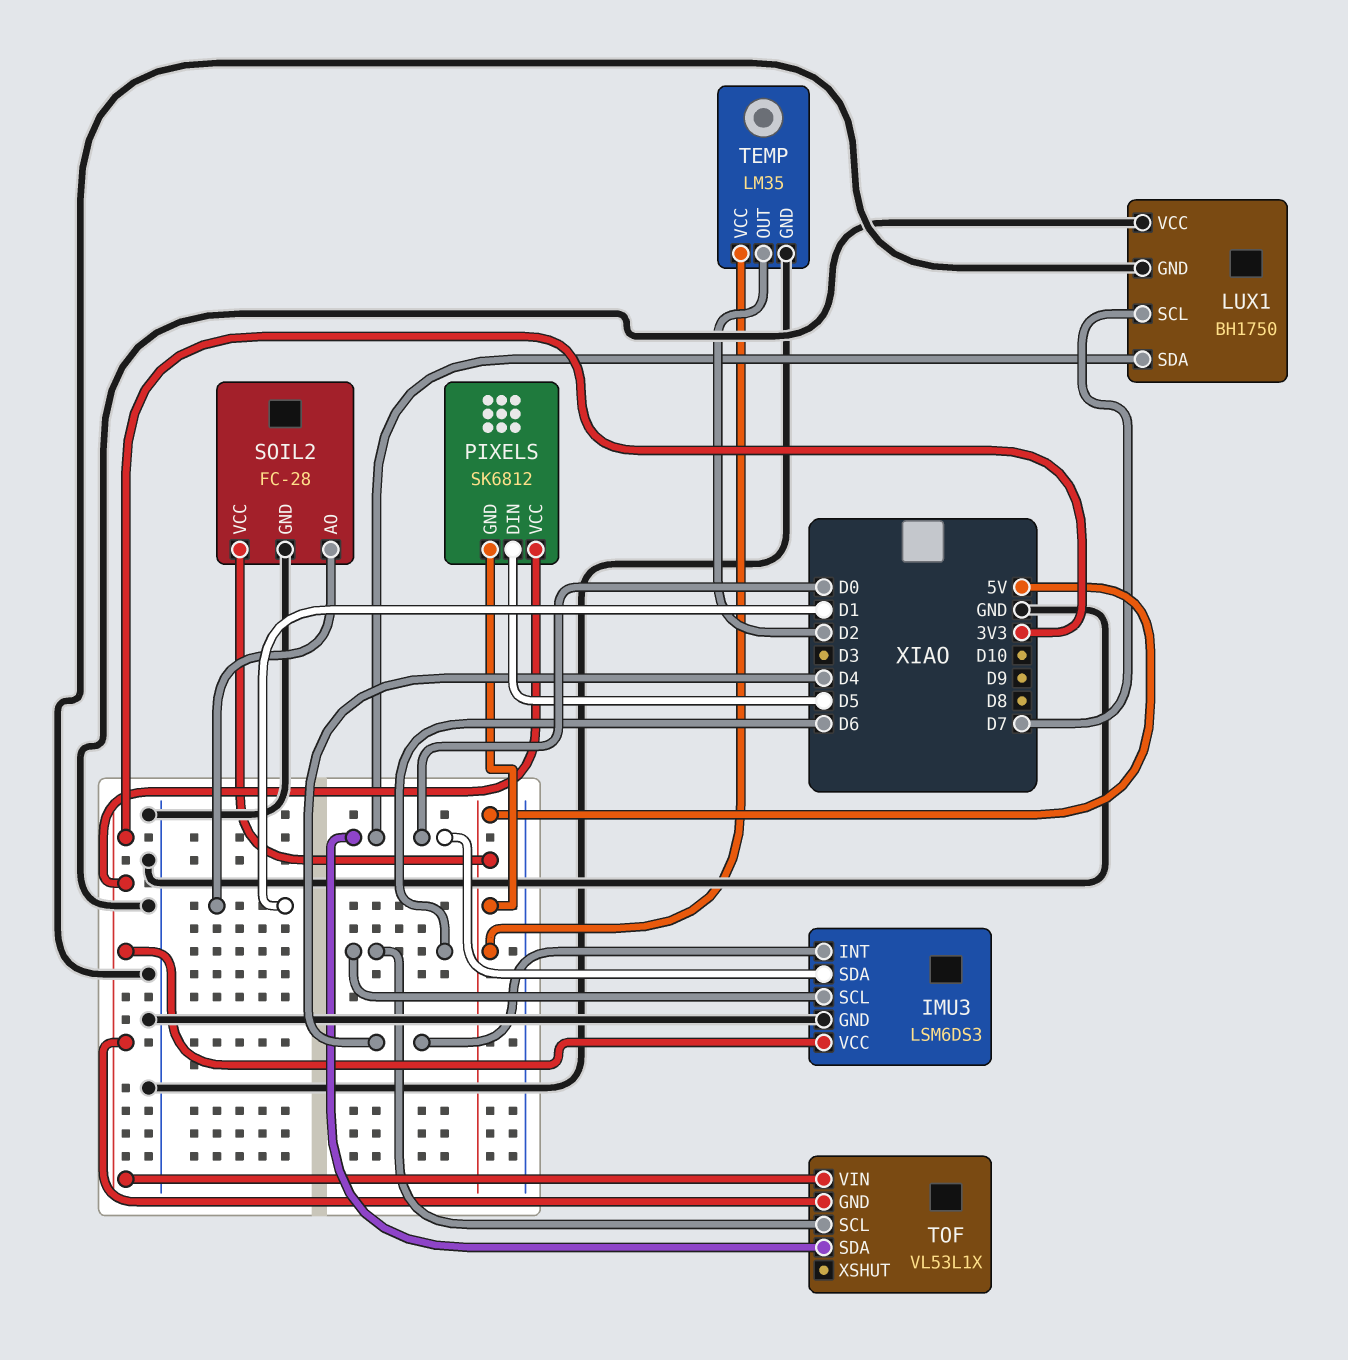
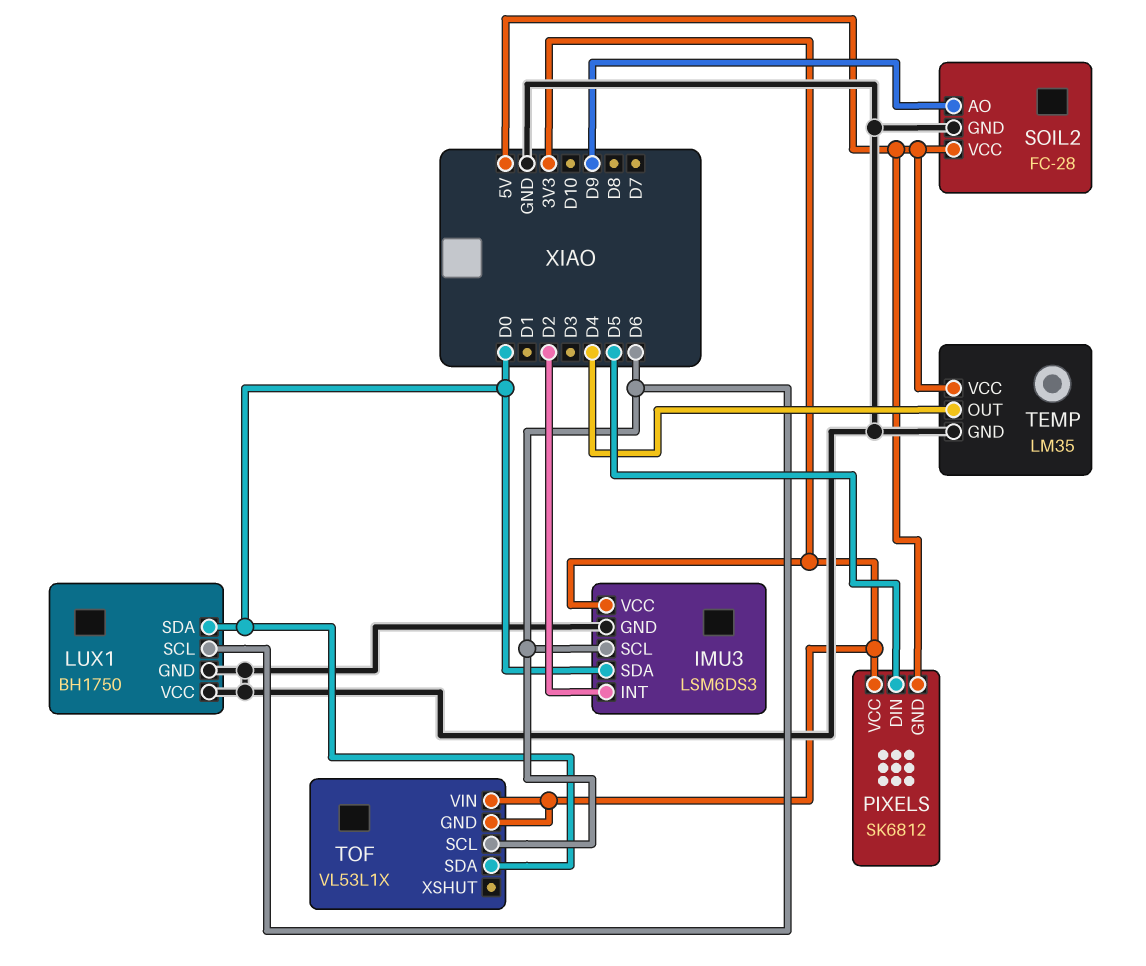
IMU3 pin INT: D4 -> D2
LUX1 pin SCL: D7 -> D6
SOIL2 pin AO: D1 -> D9
TEMP pin OUT: D2 -> D4

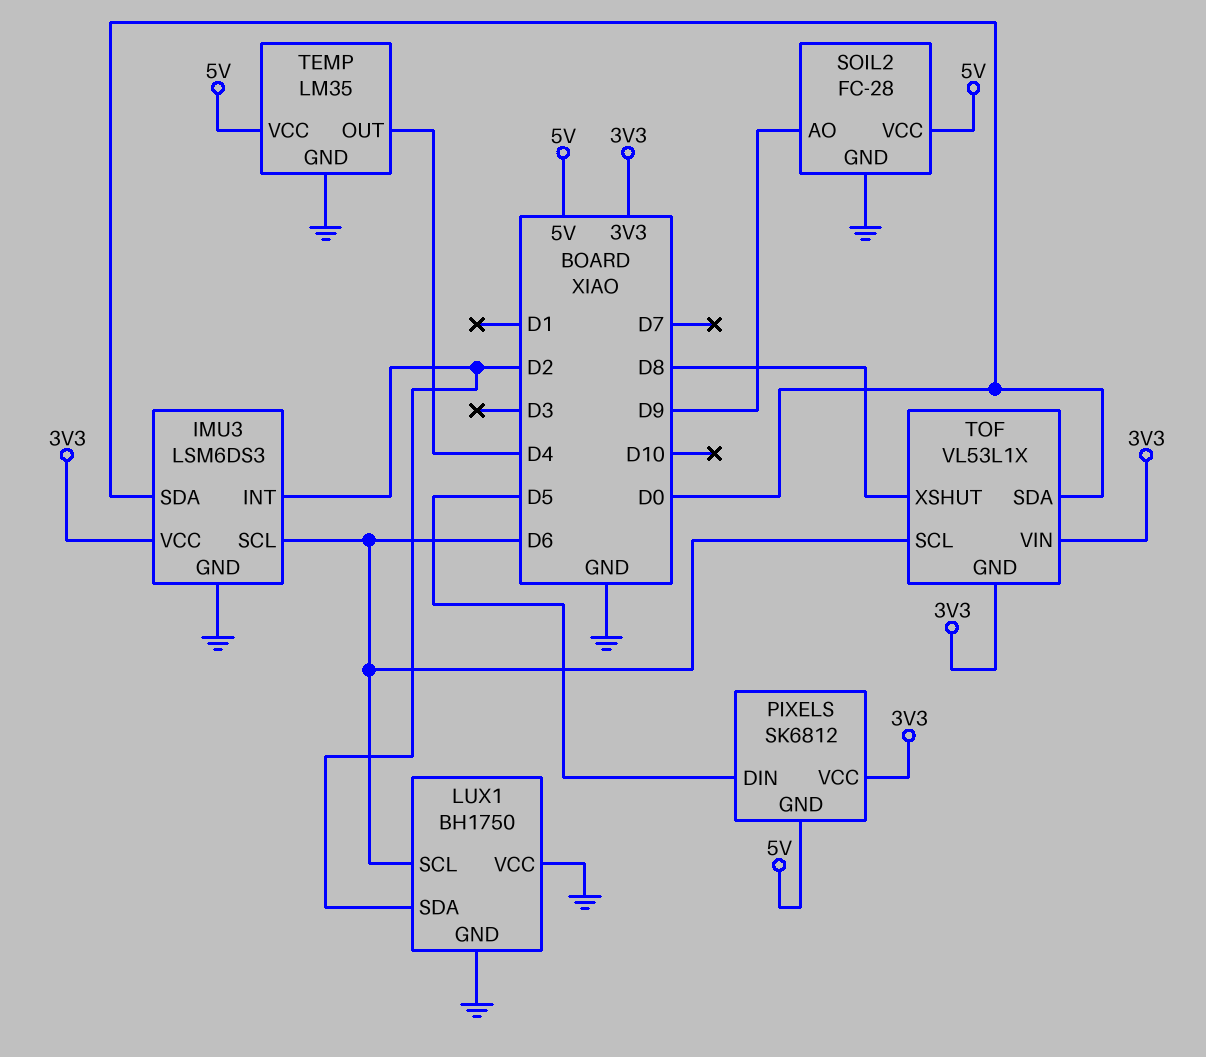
LUX1 pin SDA: D0 -> D2
TOF pin XSHUT: none -> D8

